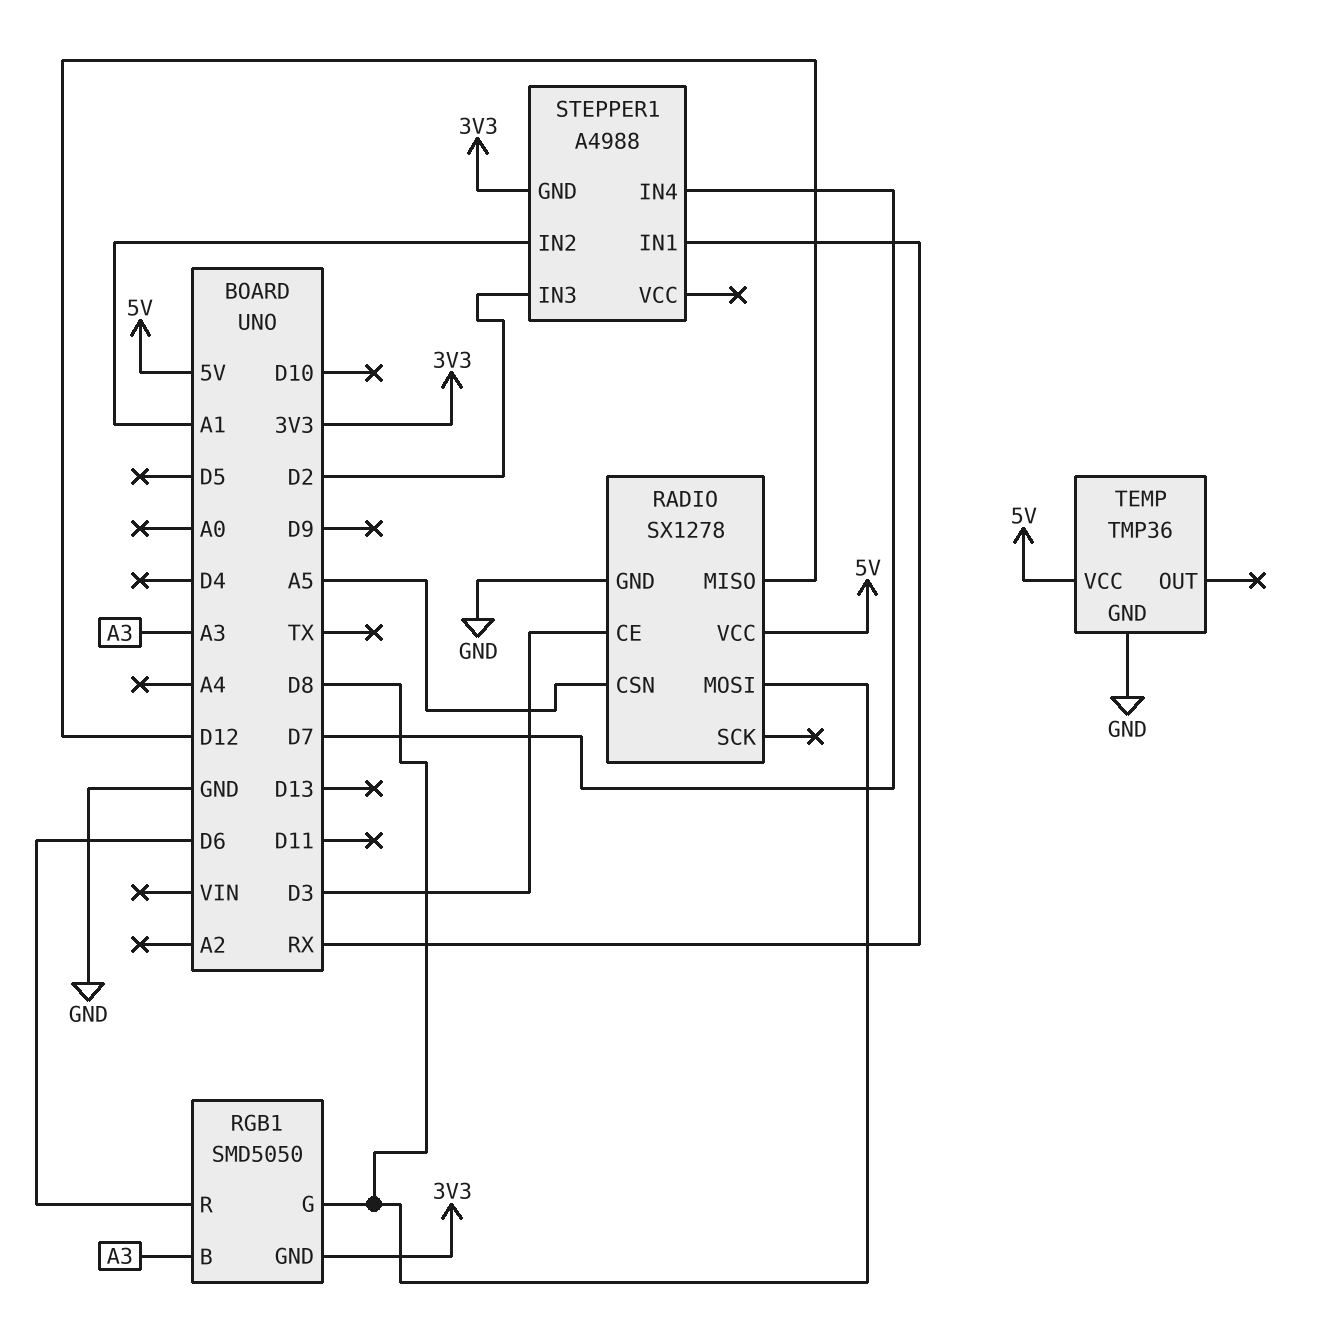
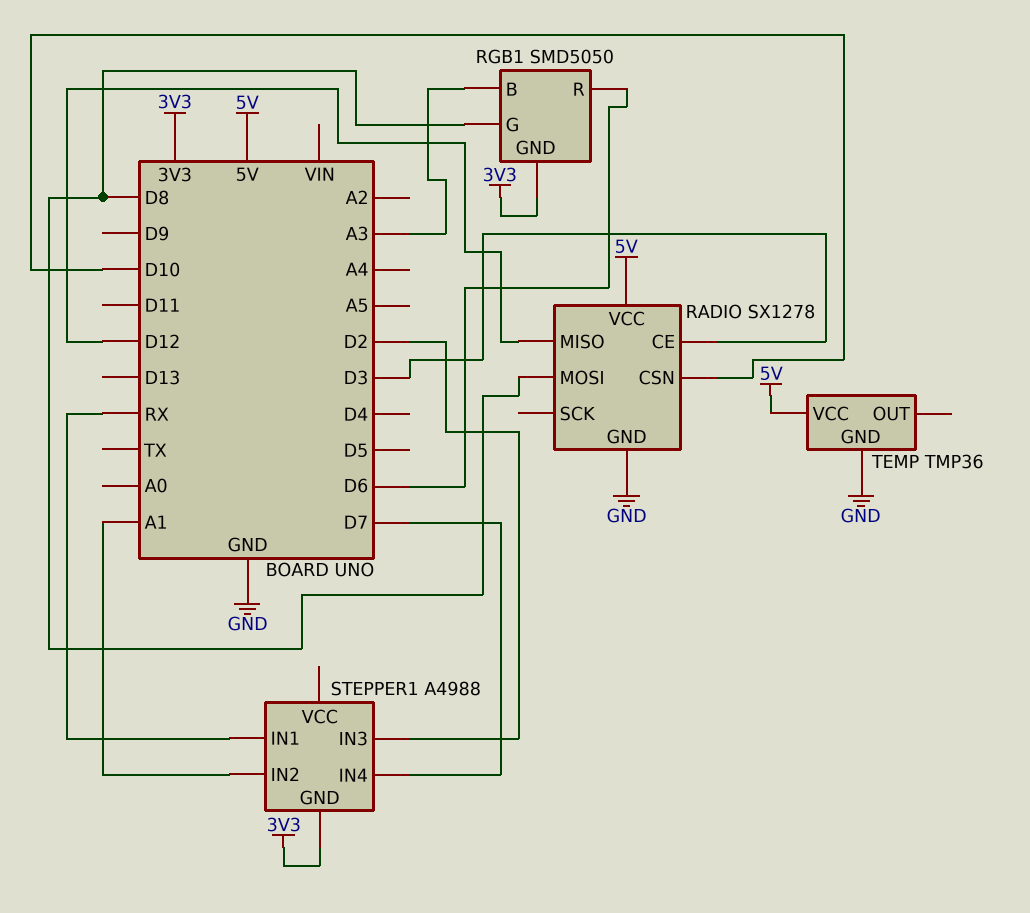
RADIO pin CSN: A5 -> D10

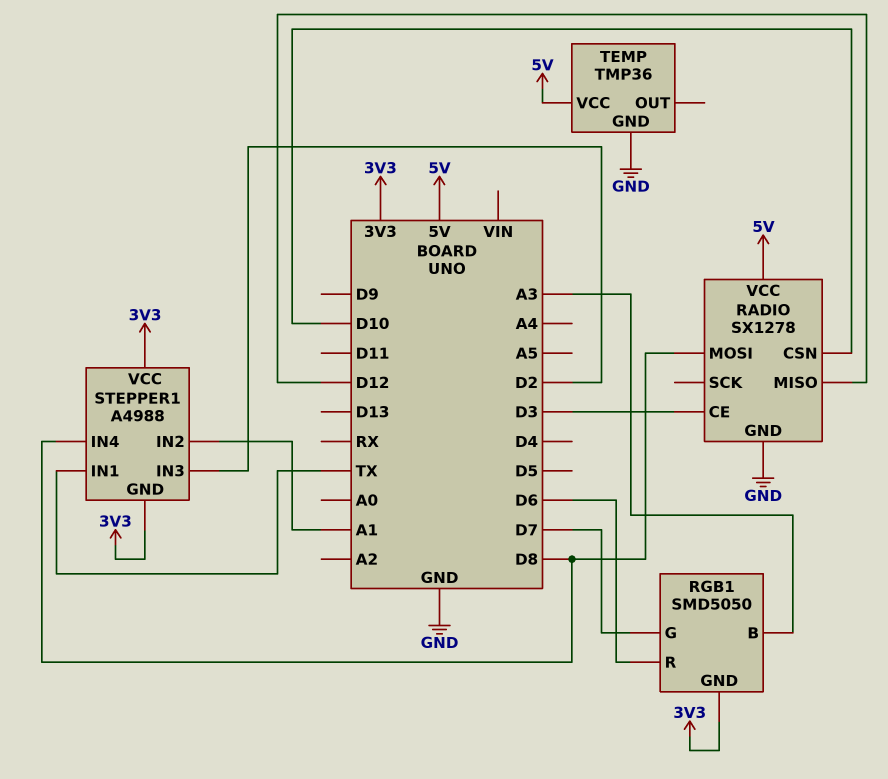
RGB1 pin G: D8 -> D7
STEPPER1 pin IN1: RX -> TX
STEPPER1 pin IN4: D7 -> D8
STEPPER1 pin VCC: none -> 3V3

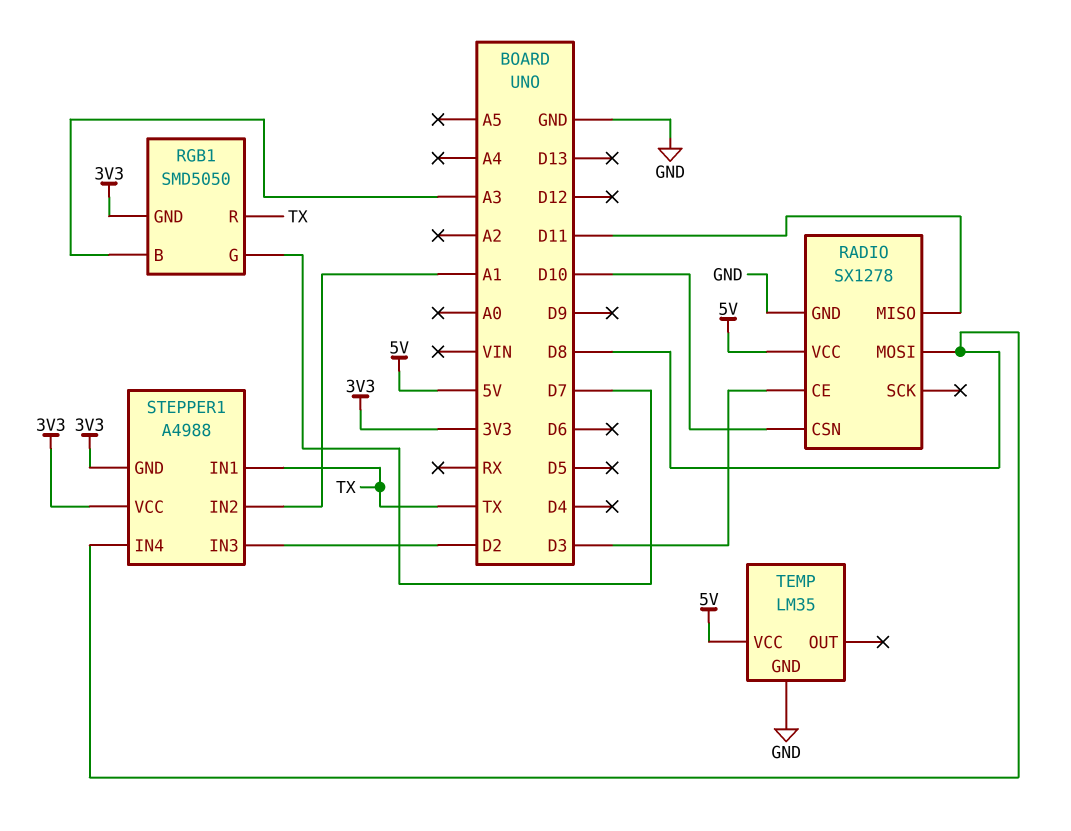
RADIO pin MISO: D12 -> D11
RGB1 pin R: D6 -> TX
TEMP: TMP36 -> LM35

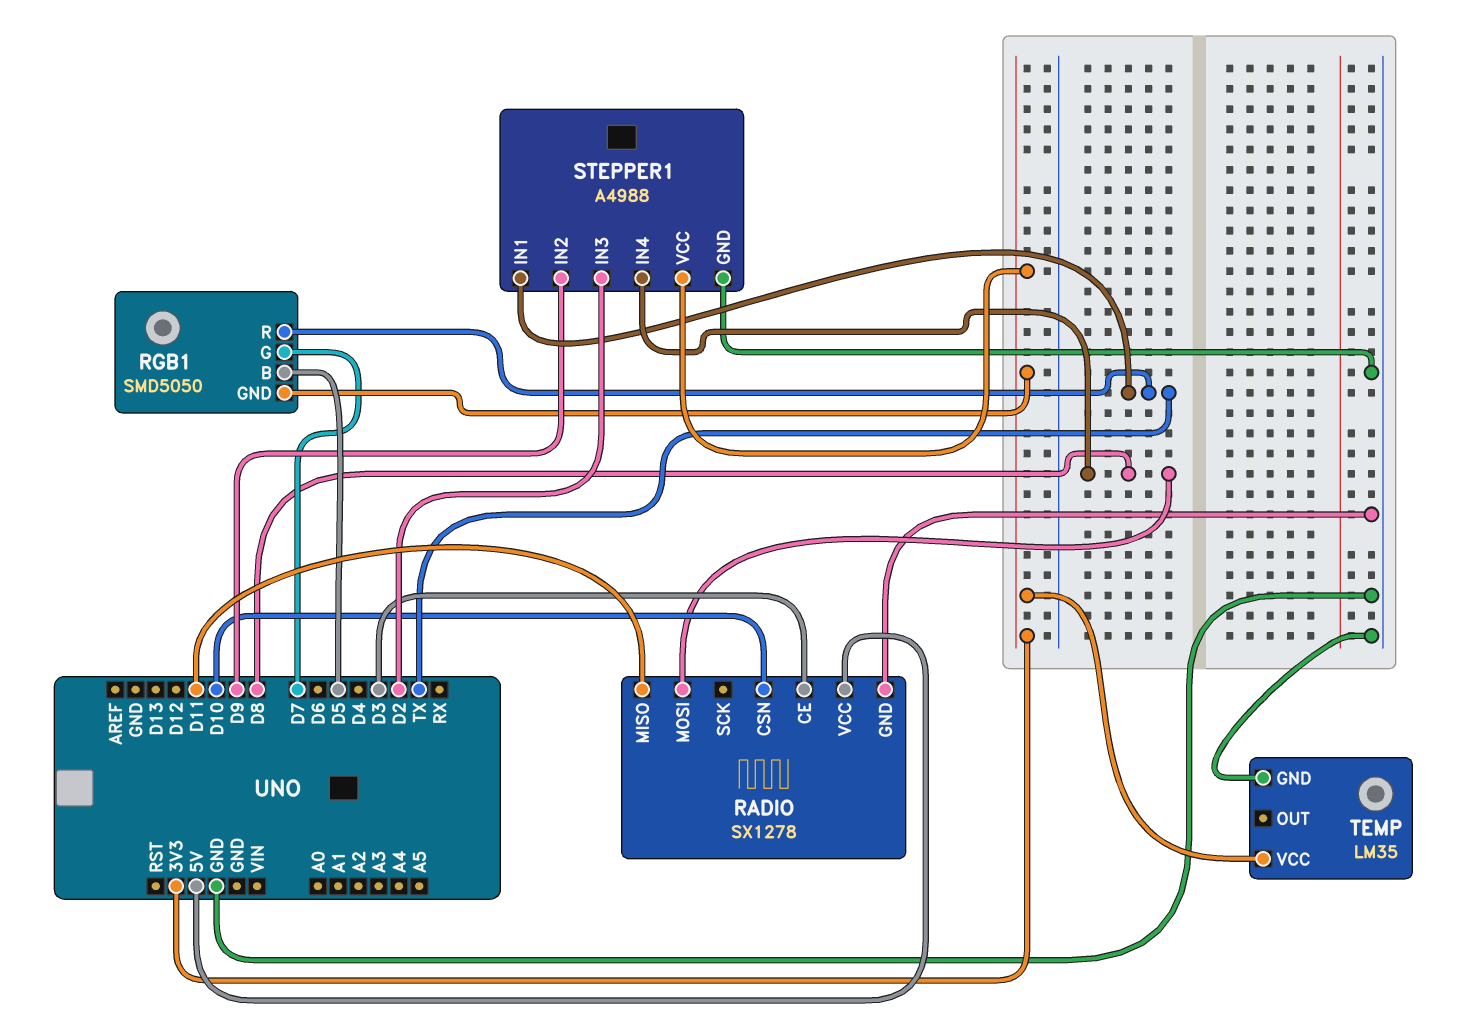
RGB1 pin B: A3 -> D5
STEPPER1 pin GND: 3V3 -> GND
STEPPER1 pin IN2: A1 -> D9
TEMP pin VCC: 5V -> 3V3

